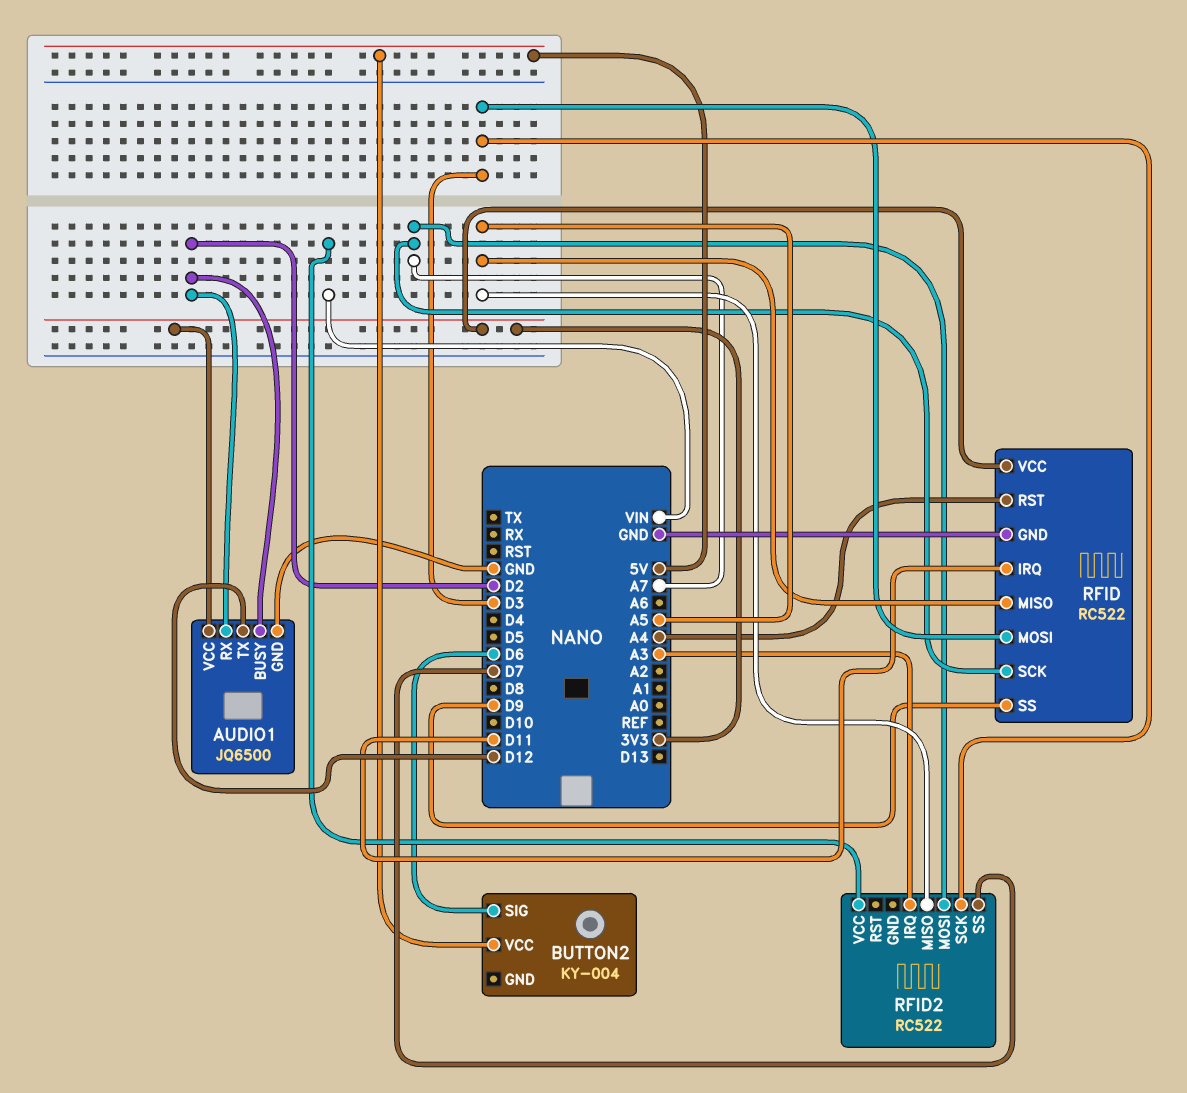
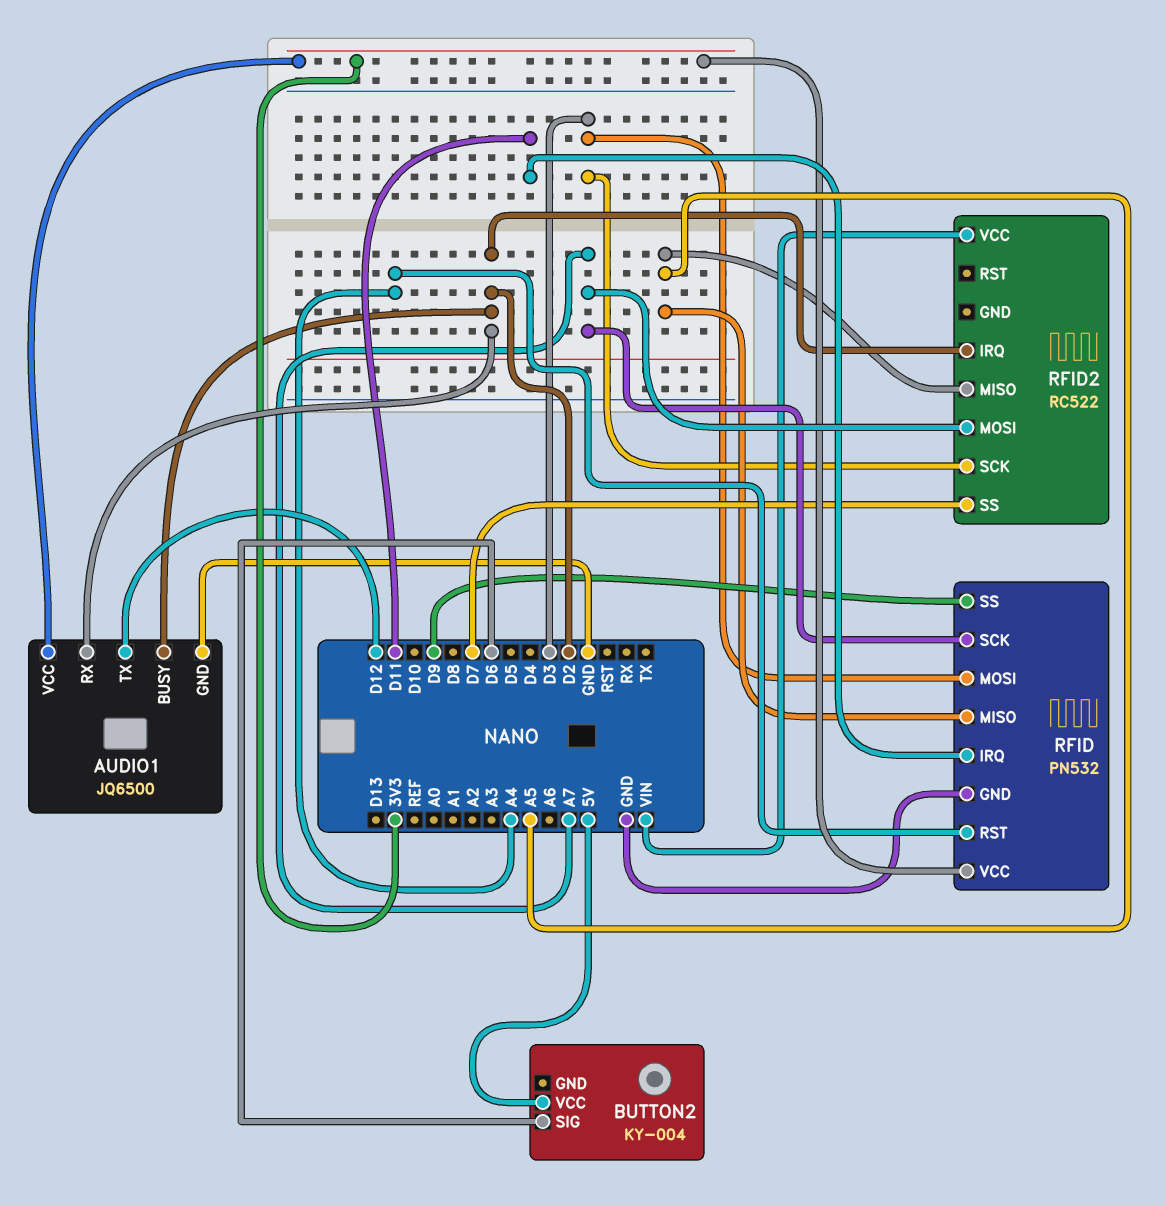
RFID: RC522 -> PN532
RFID2 pin IRQ: A3 -> D2

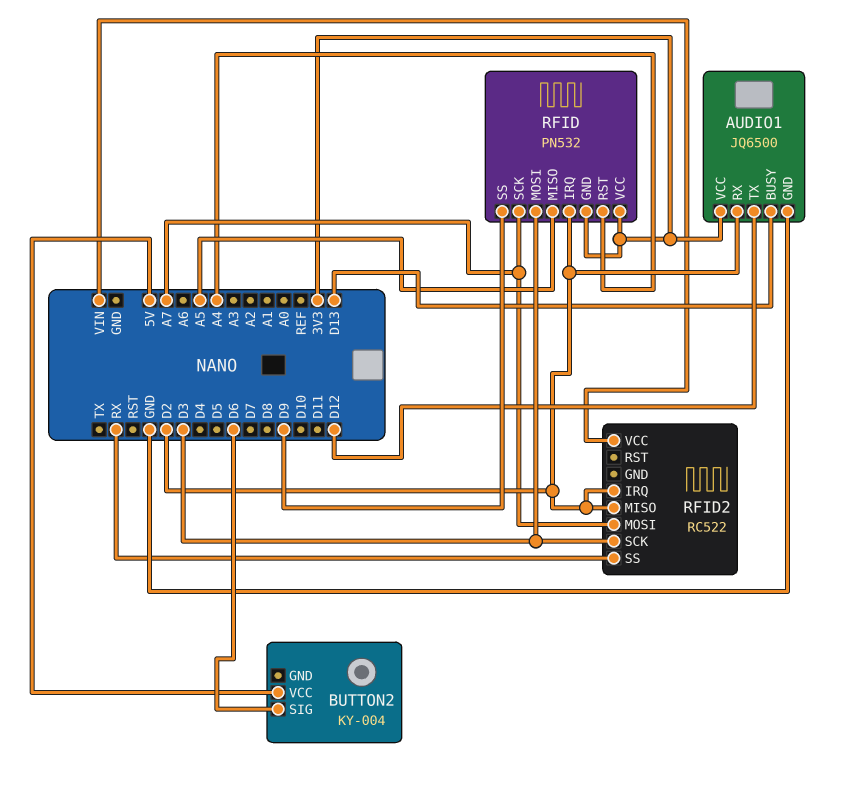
AUDIO1 pin BUSY: D2 -> D13
RFID pin GND: GND -> 3V3
RFID pin IRQ: D11 -> D2
RFID2 pin MISO: A5 -> D2
RFID2 pin SS: D7 -> RX

